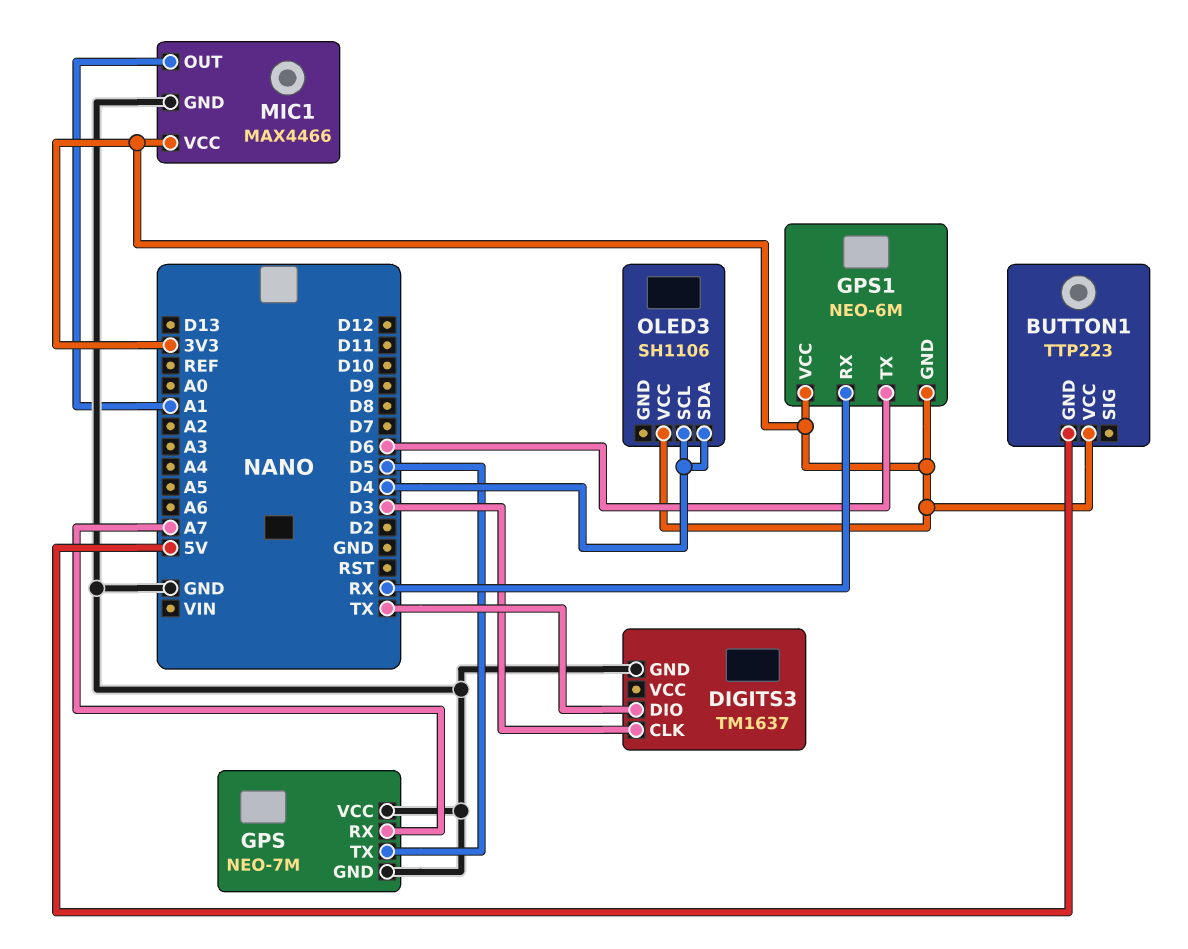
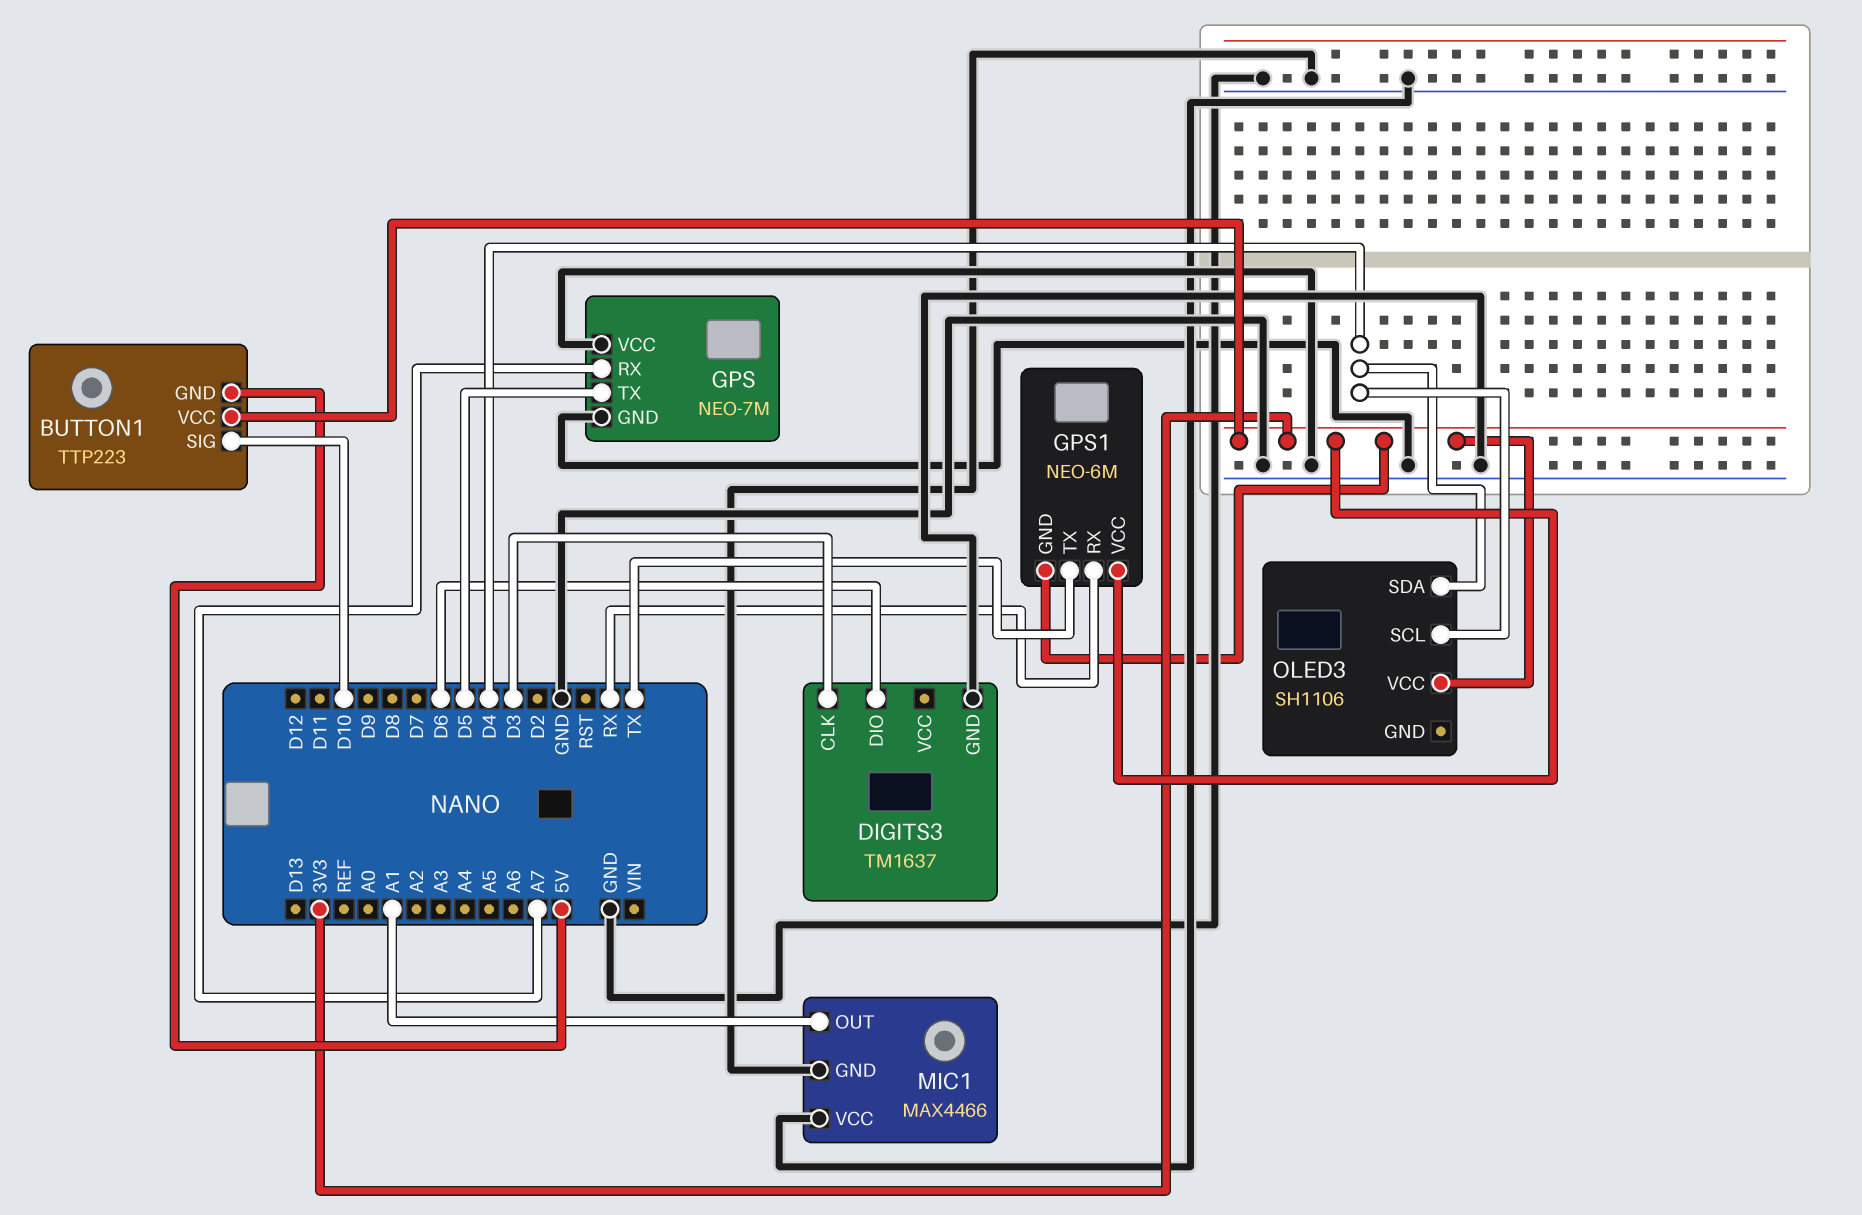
BUTTON1 pin SIG: none -> D10
DIGITS3 pin DIO: TX -> D6
GPS1 pin TX: D6 -> TX
MIC1 pin VCC: 3V3 -> GND

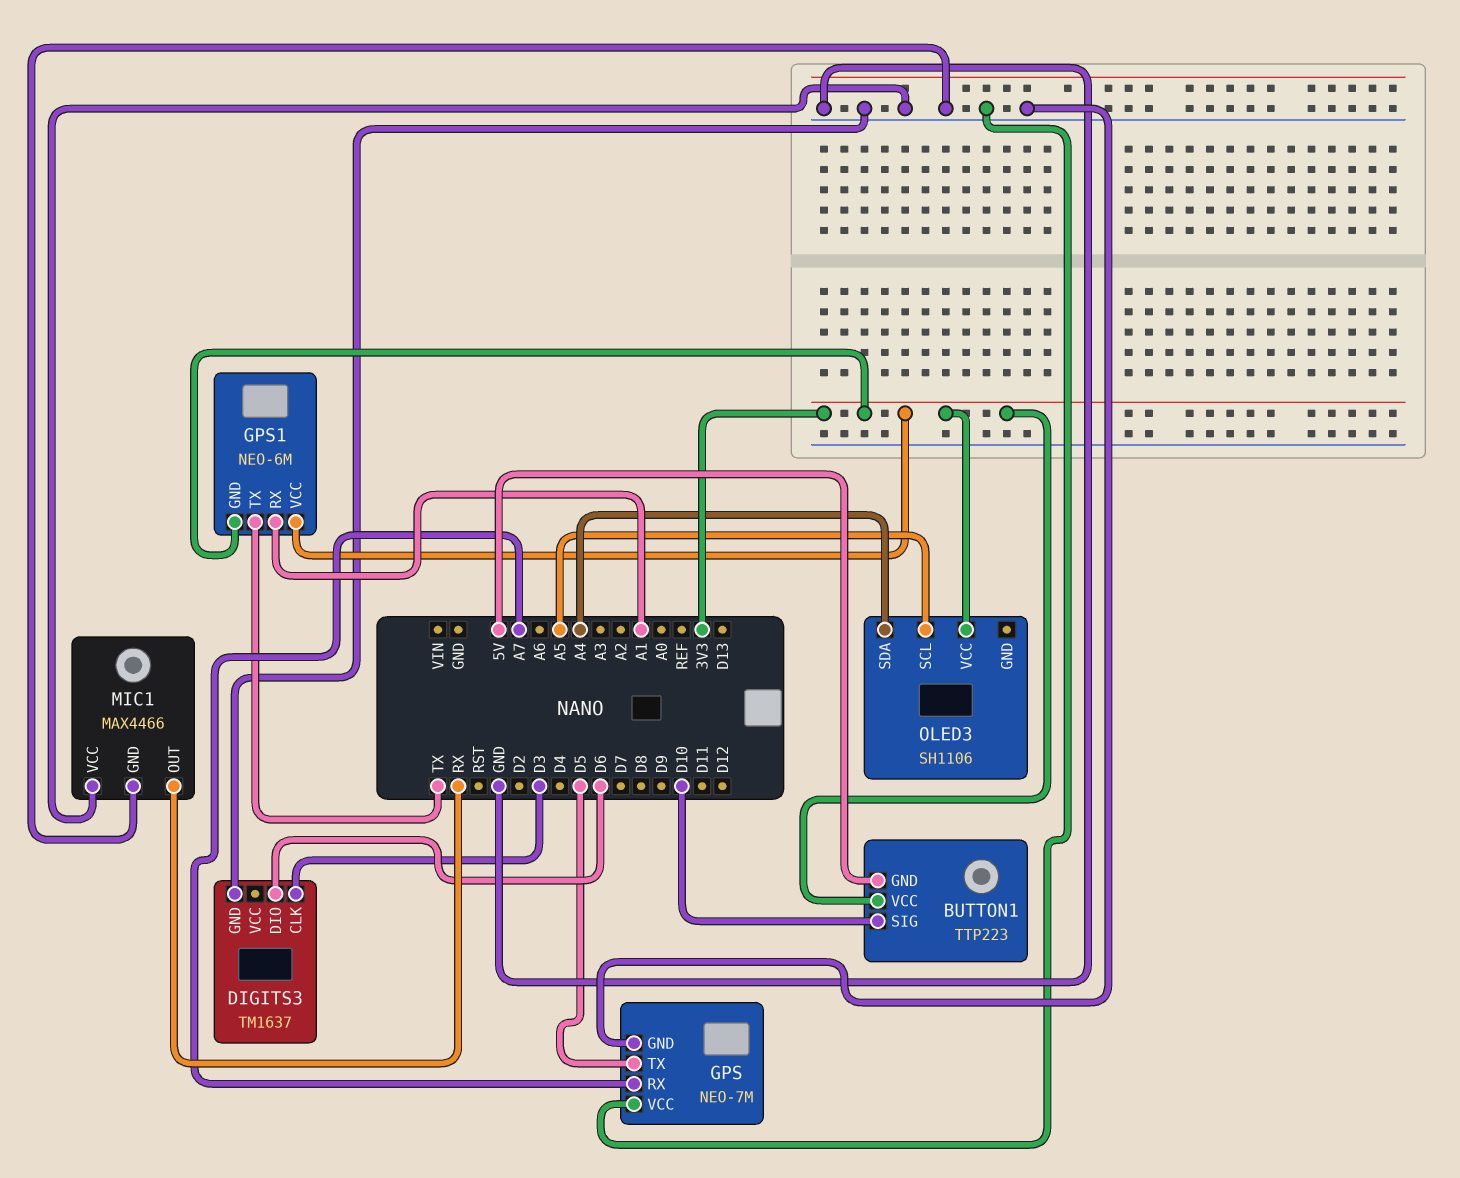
GPS1 pin RX: RX -> A1
MIC1 pin OUT: A1 -> RX
OLED3 pin SCL: D4 -> A5
OLED3 pin SDA: D4 -> A4

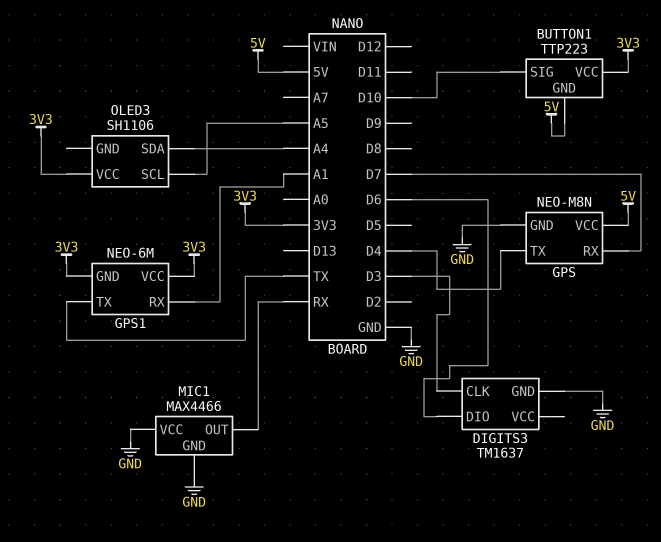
GPS: NEO-7M -> NEO-M8N
GPS pin RX: A7 -> D7
GPS pin TX: D5 -> D4
GPS pin VCC: GND -> 5V

